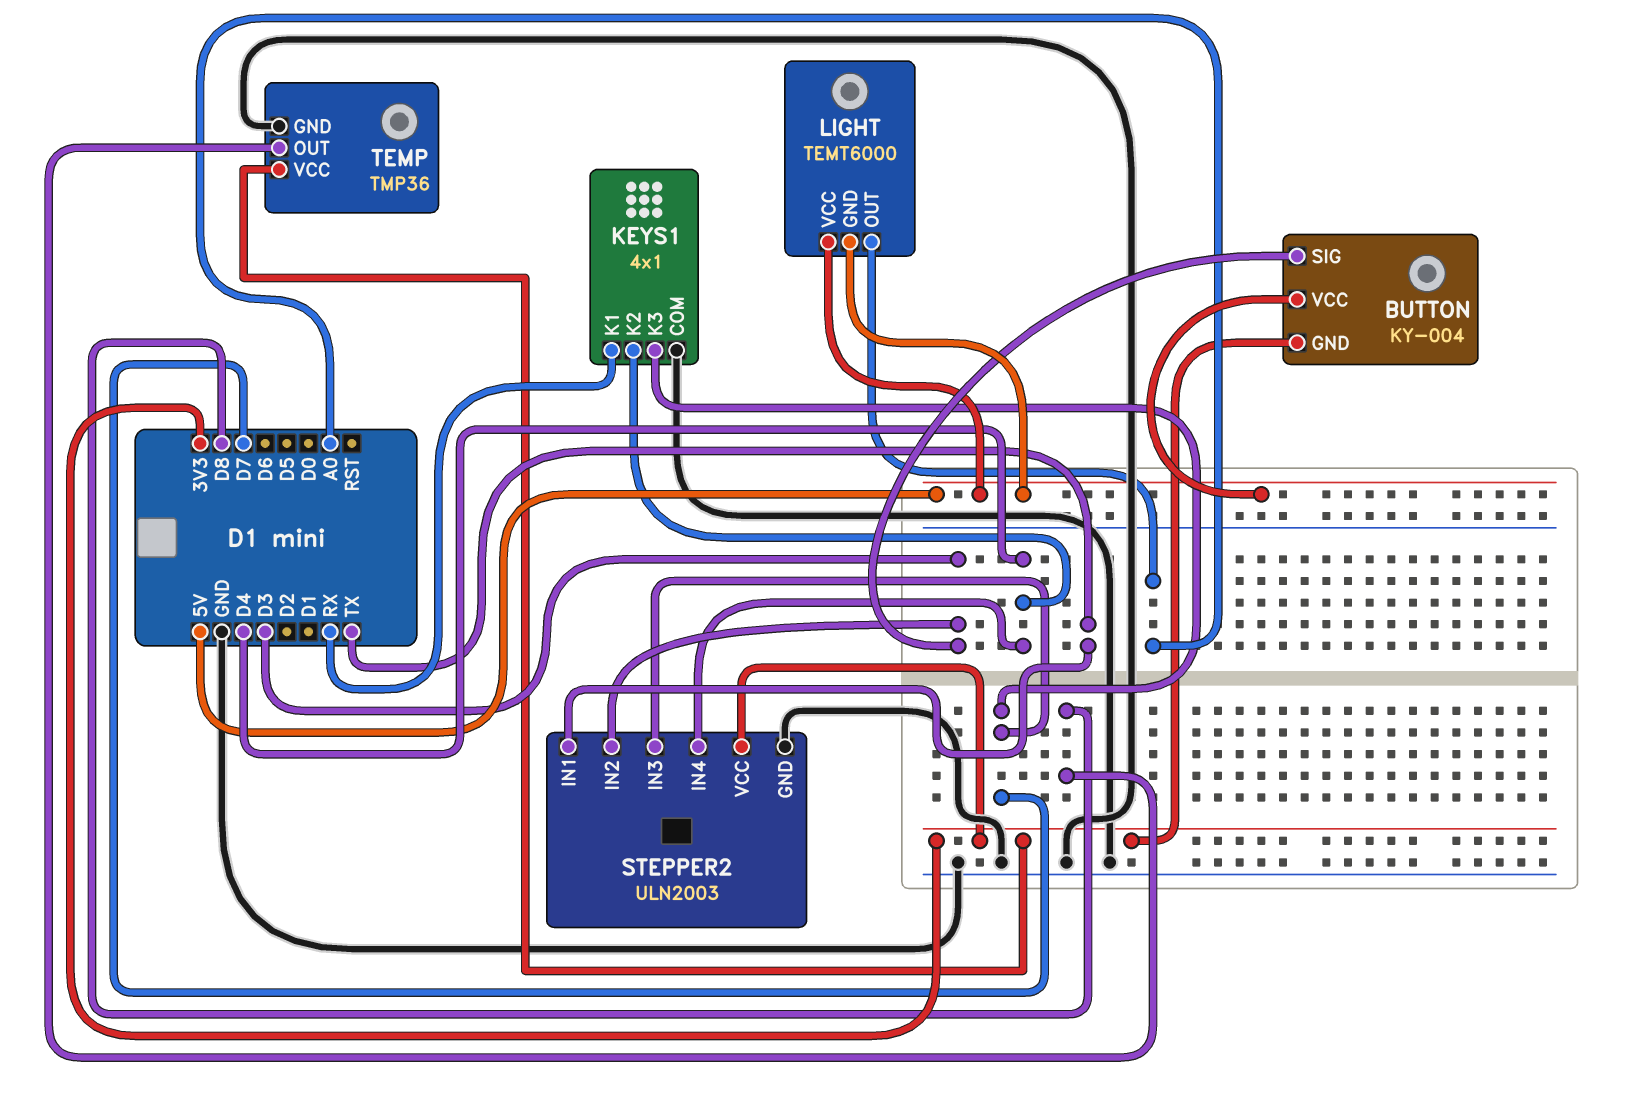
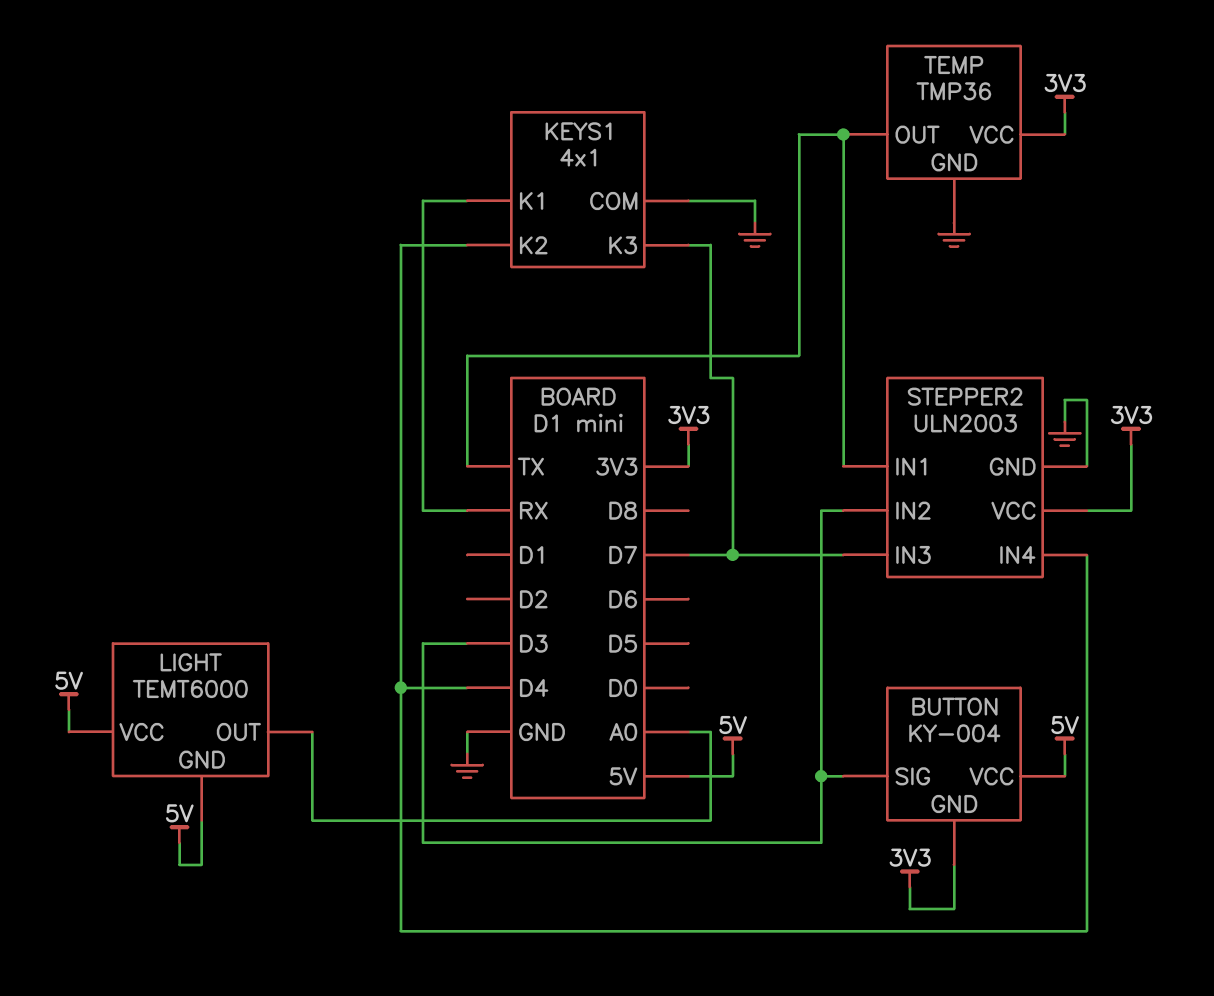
TEMP pin OUT: D8 -> TX

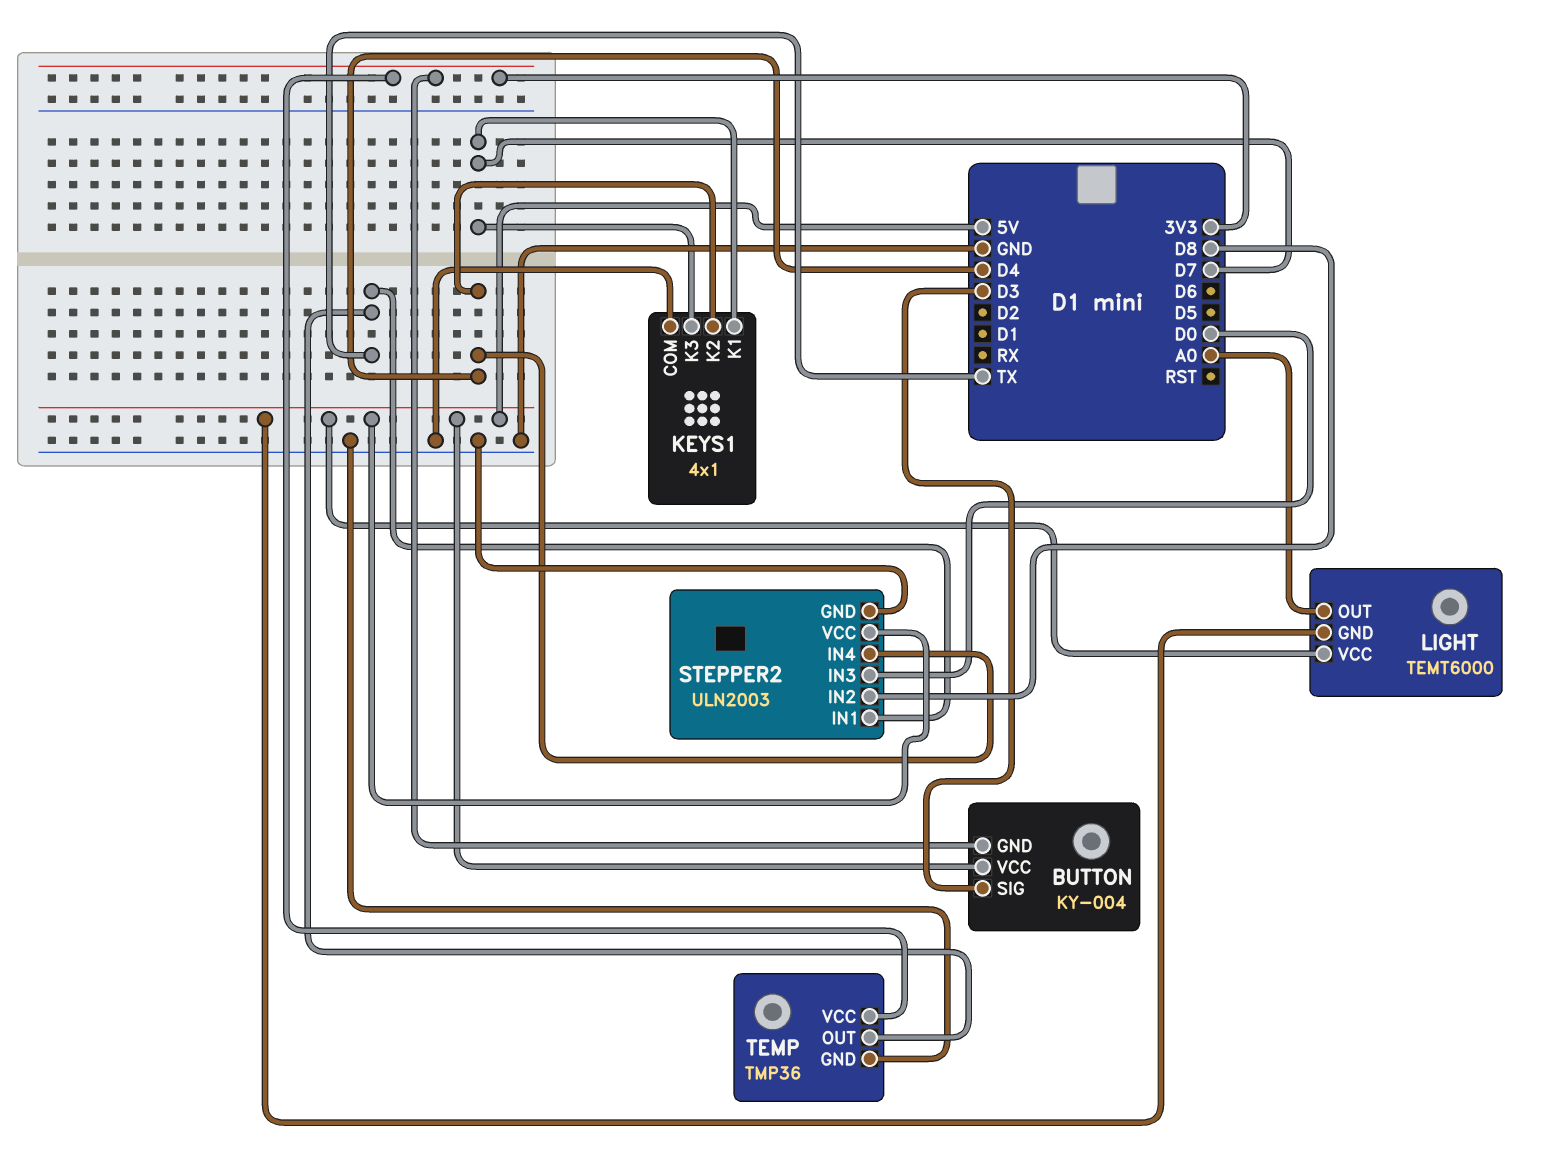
KEYS1 pin K1: RX -> D7
STEPPER2 pin IN2: D3 -> D8
STEPPER2 pin IN3: D7 -> D0
STEPPER2 pin VCC: 3V3 -> 5V

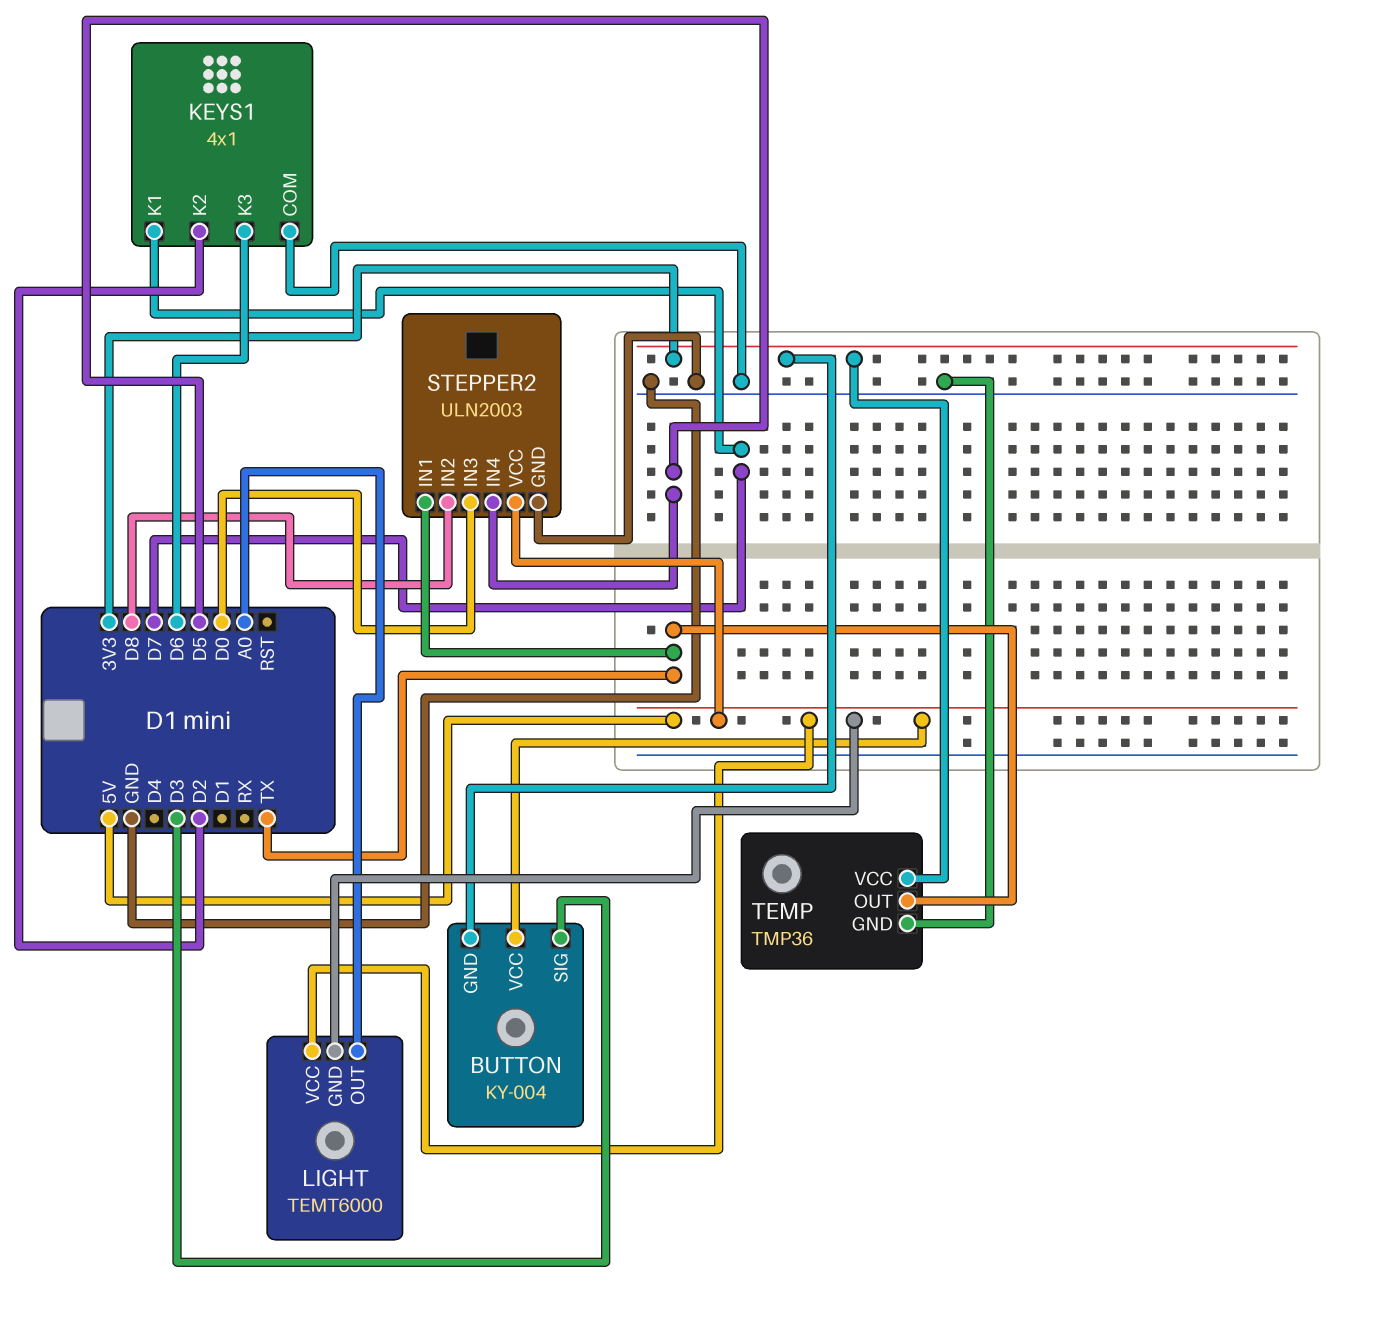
KEYS1 pin K2: D4 -> D2
KEYS1 pin K3: D7 -> D6
STEPPER2 pin IN4: D4 -> D5

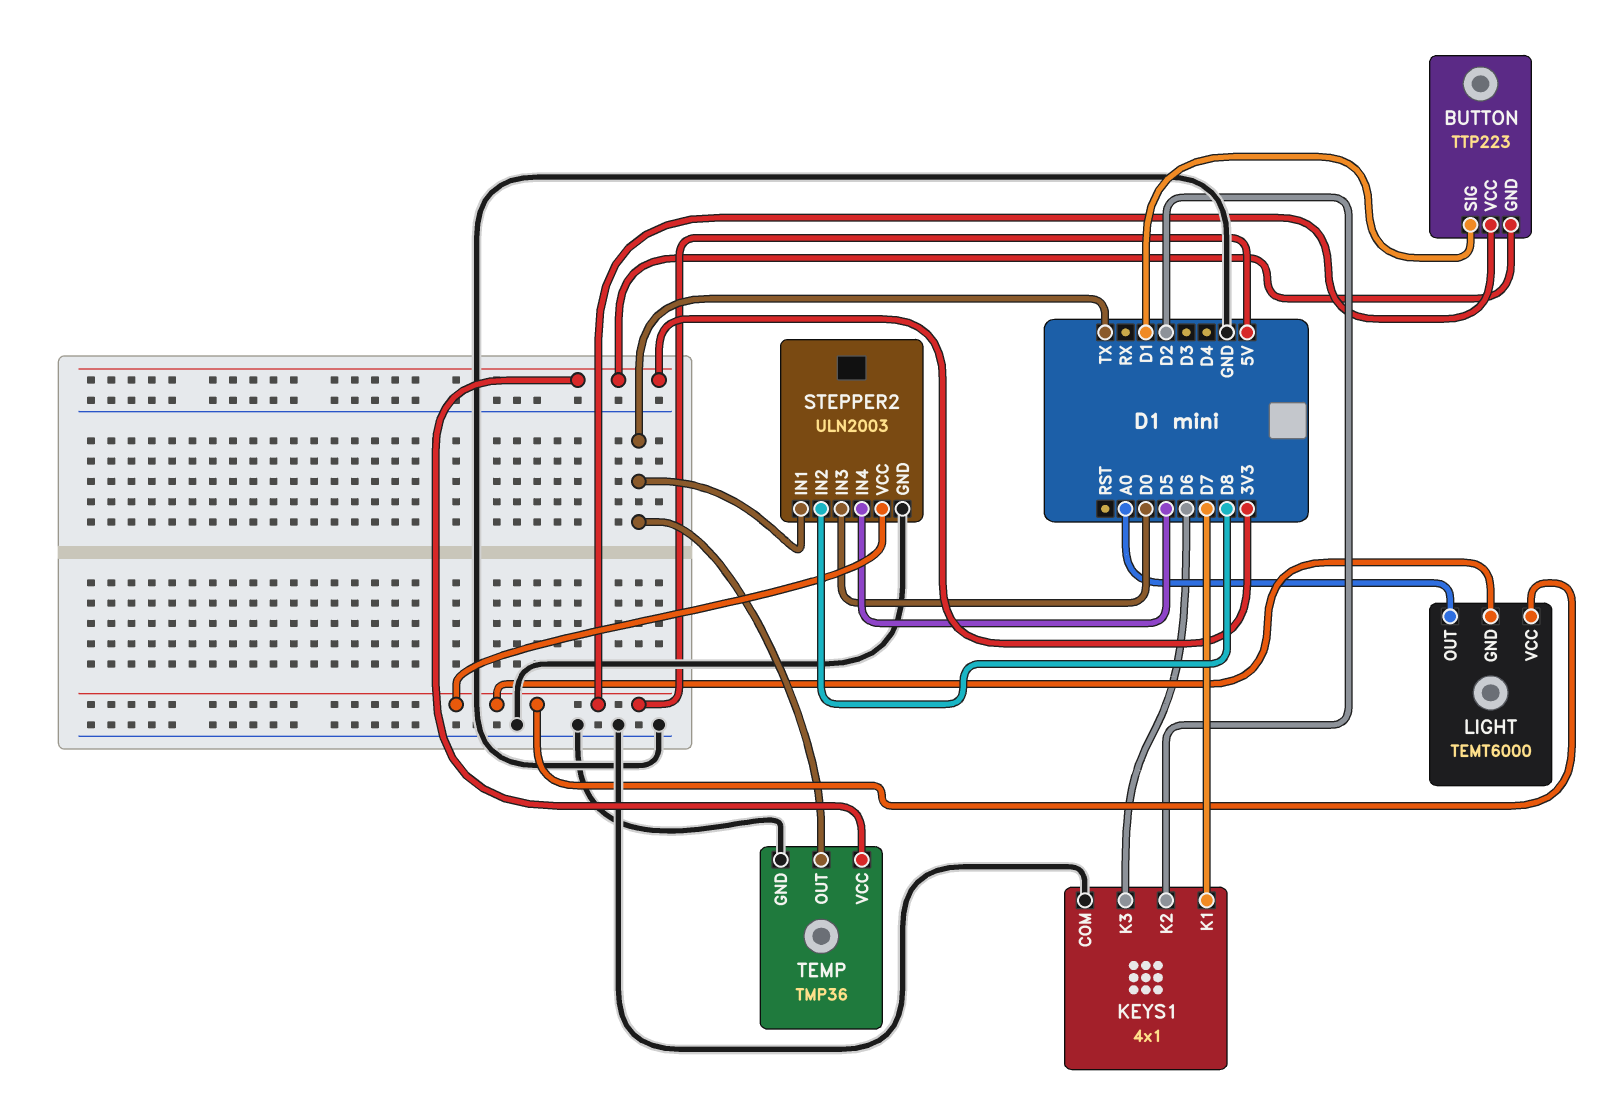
BUTTON: KY-004 -> TTP223
BUTTON pin SIG: D3 -> D1

